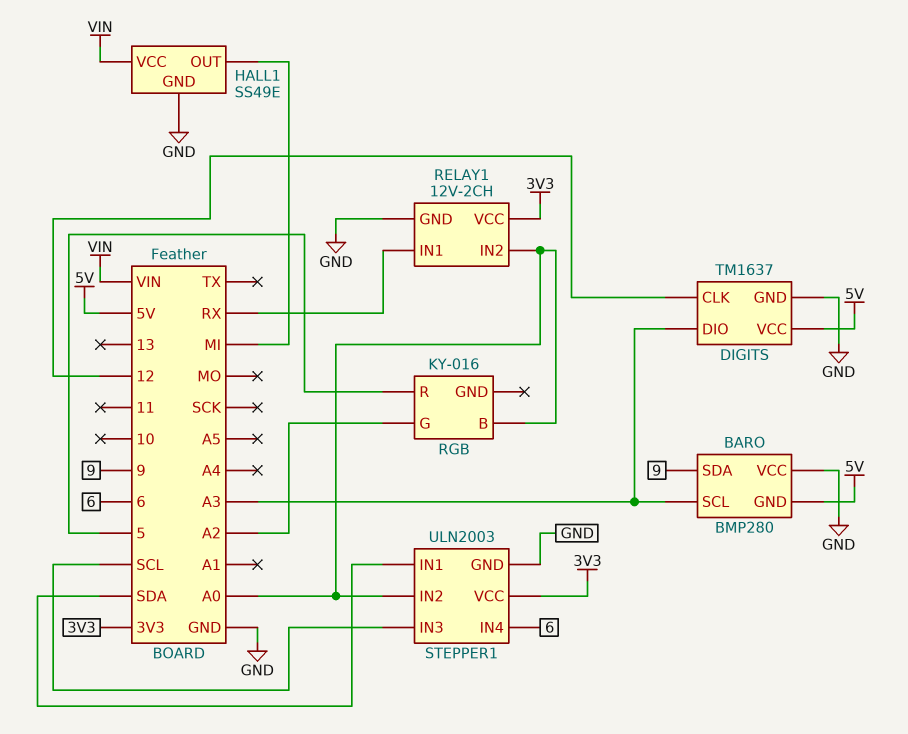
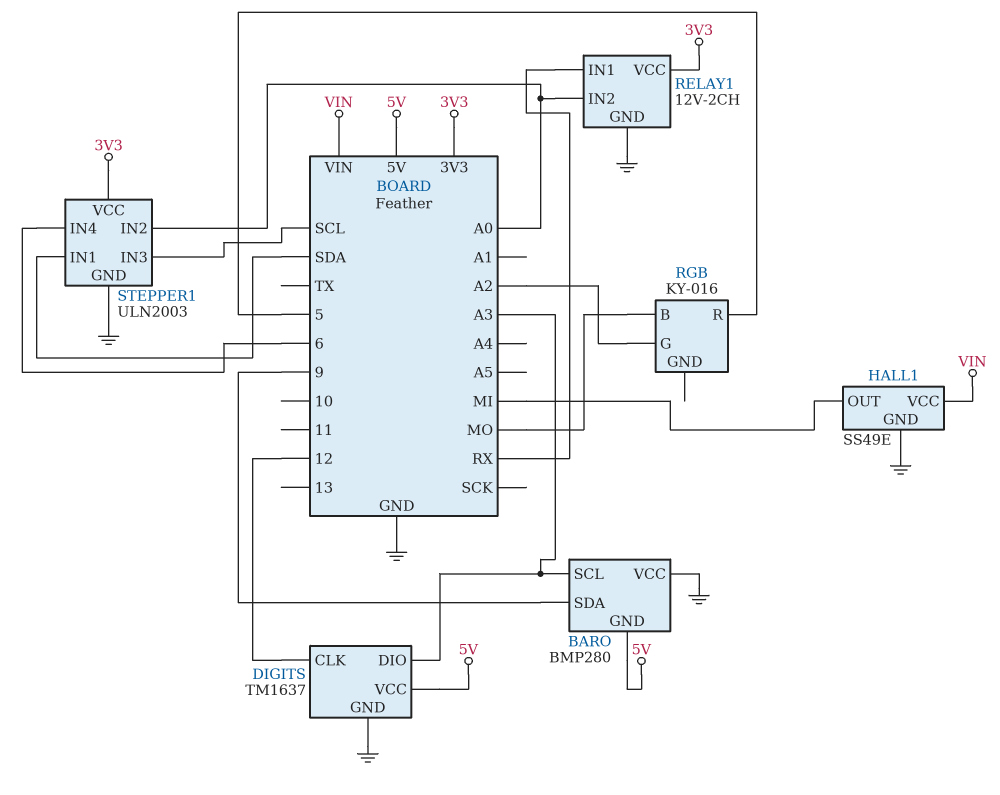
RGB pin B: A0 -> MO

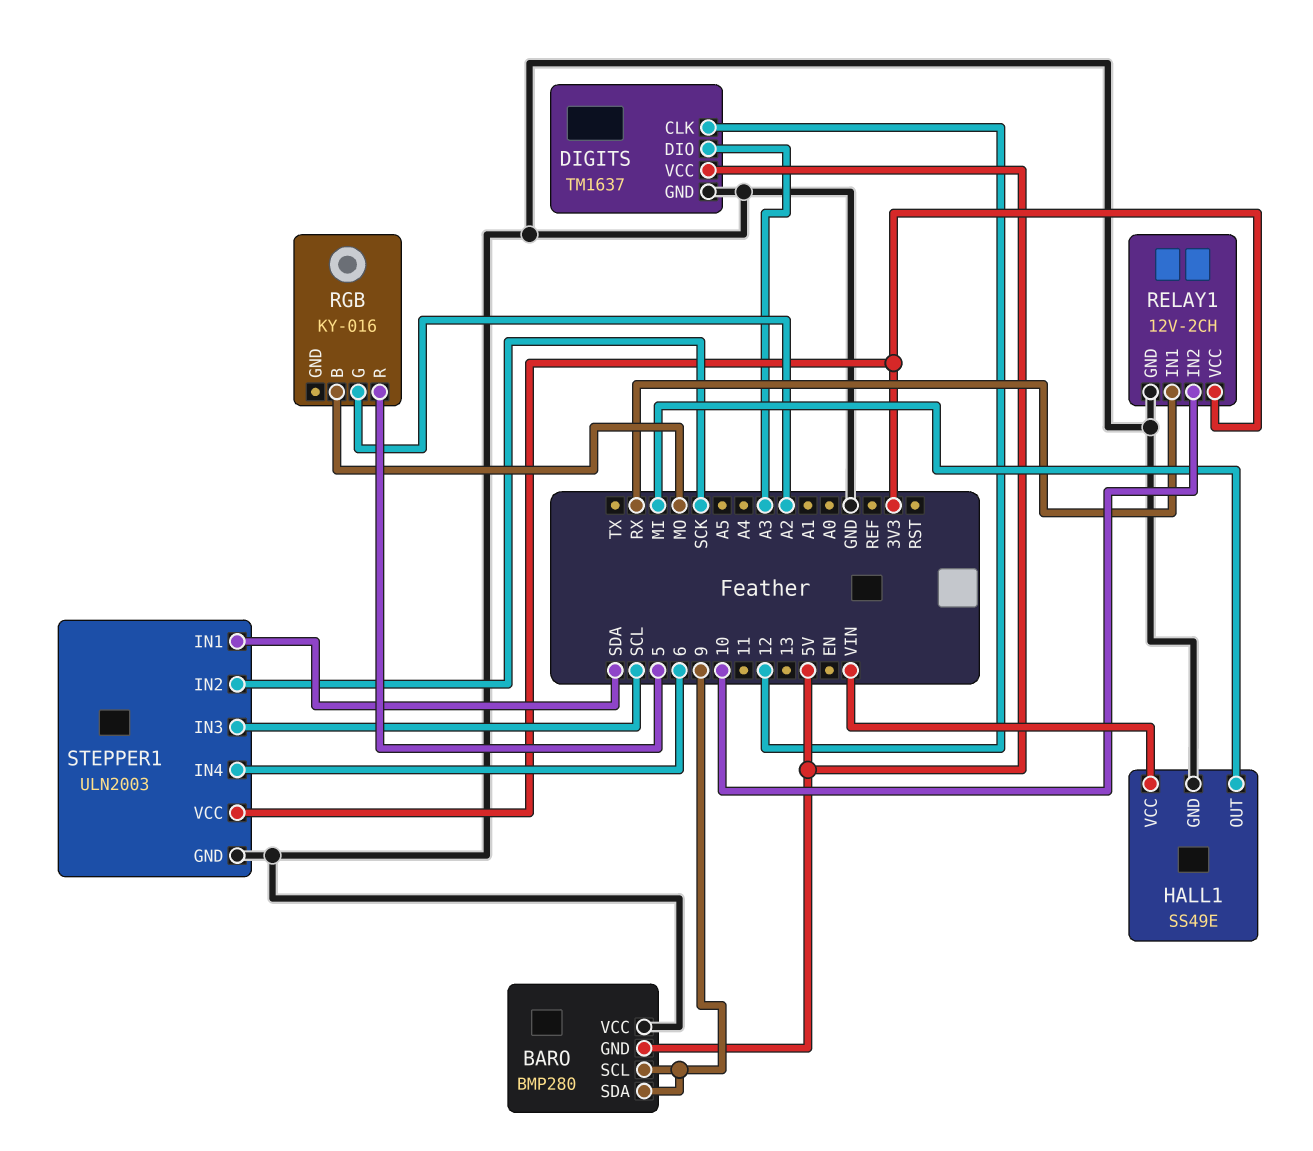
BARO pin SCL: A3 -> 9
RELAY1 pin IN2: A0 -> 10
STEPPER1 pin IN2: A0 -> SCK

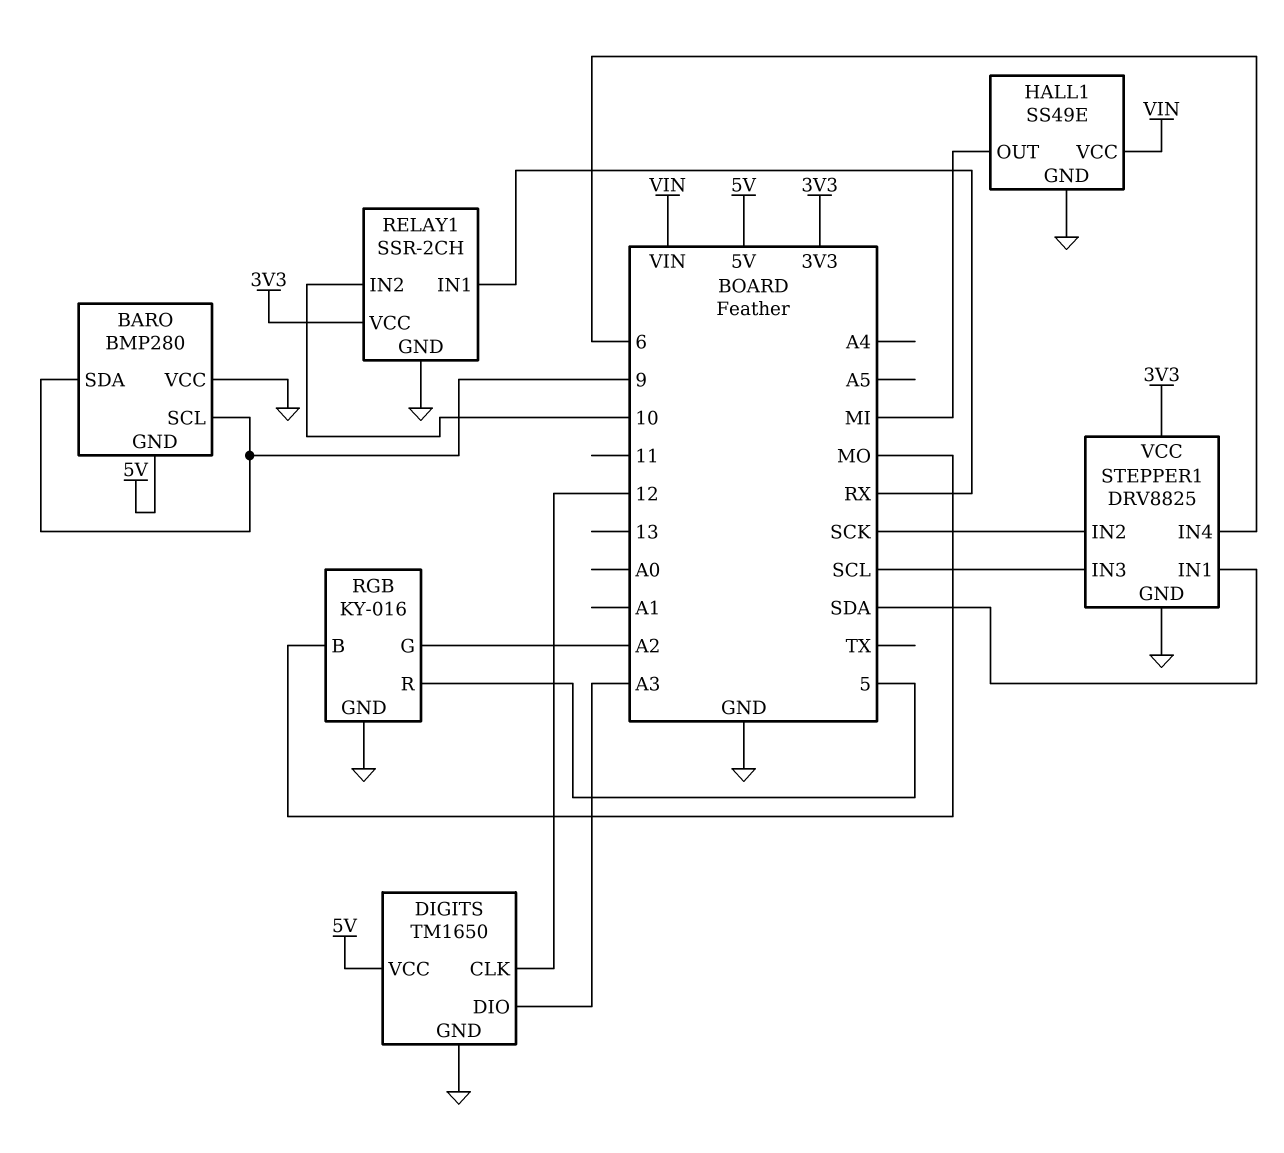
DIGITS: TM1637 -> TM1650
RELAY1: 12V-2CH -> SSR-2CH
RGB pin GND: none -> GND
STEPPER1: ULN2003 -> DRV8825

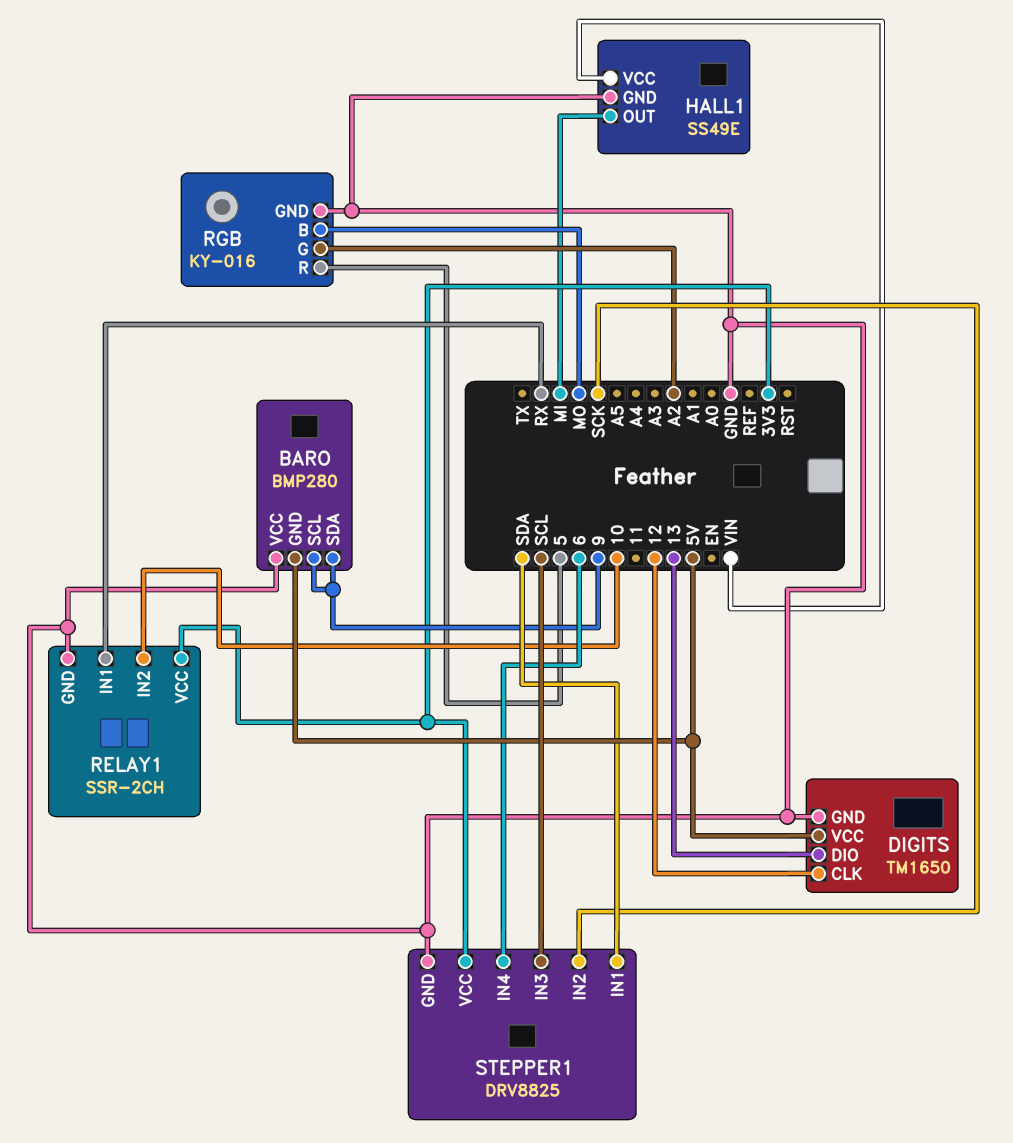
DIGITS pin DIO: A3 -> 13

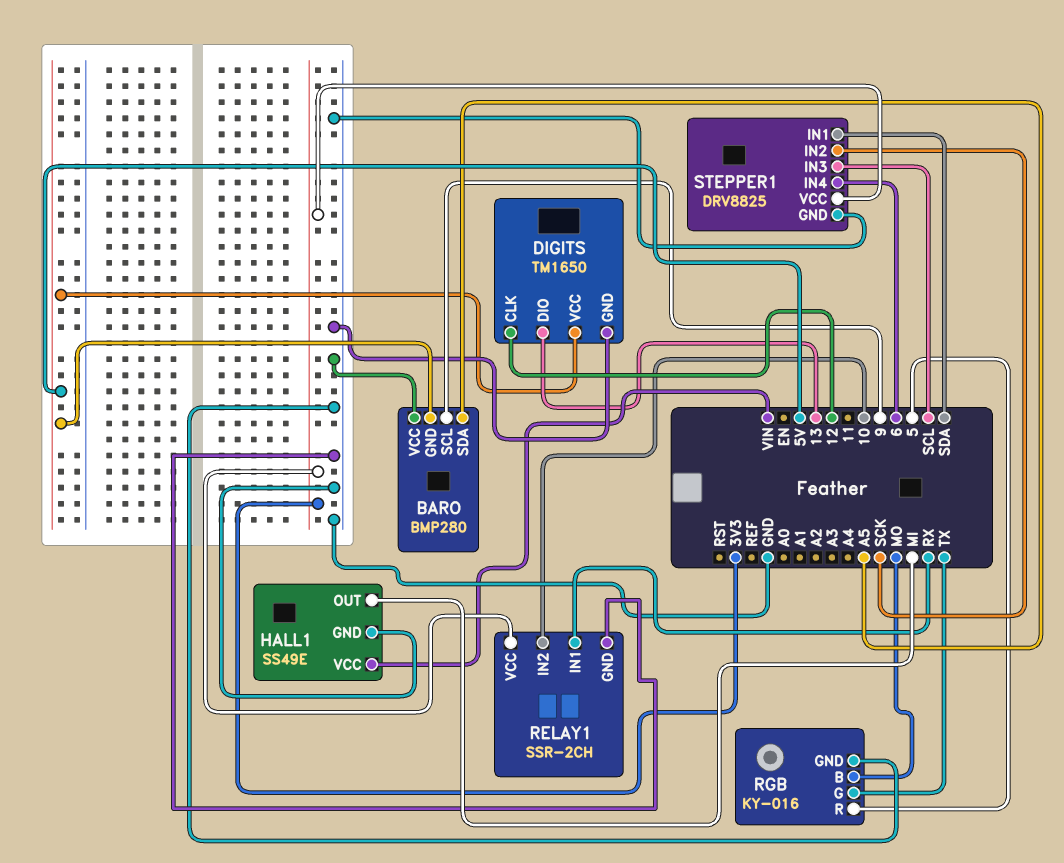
BARO pin SDA: 9 -> A5
RGB pin G: A2 -> TX

